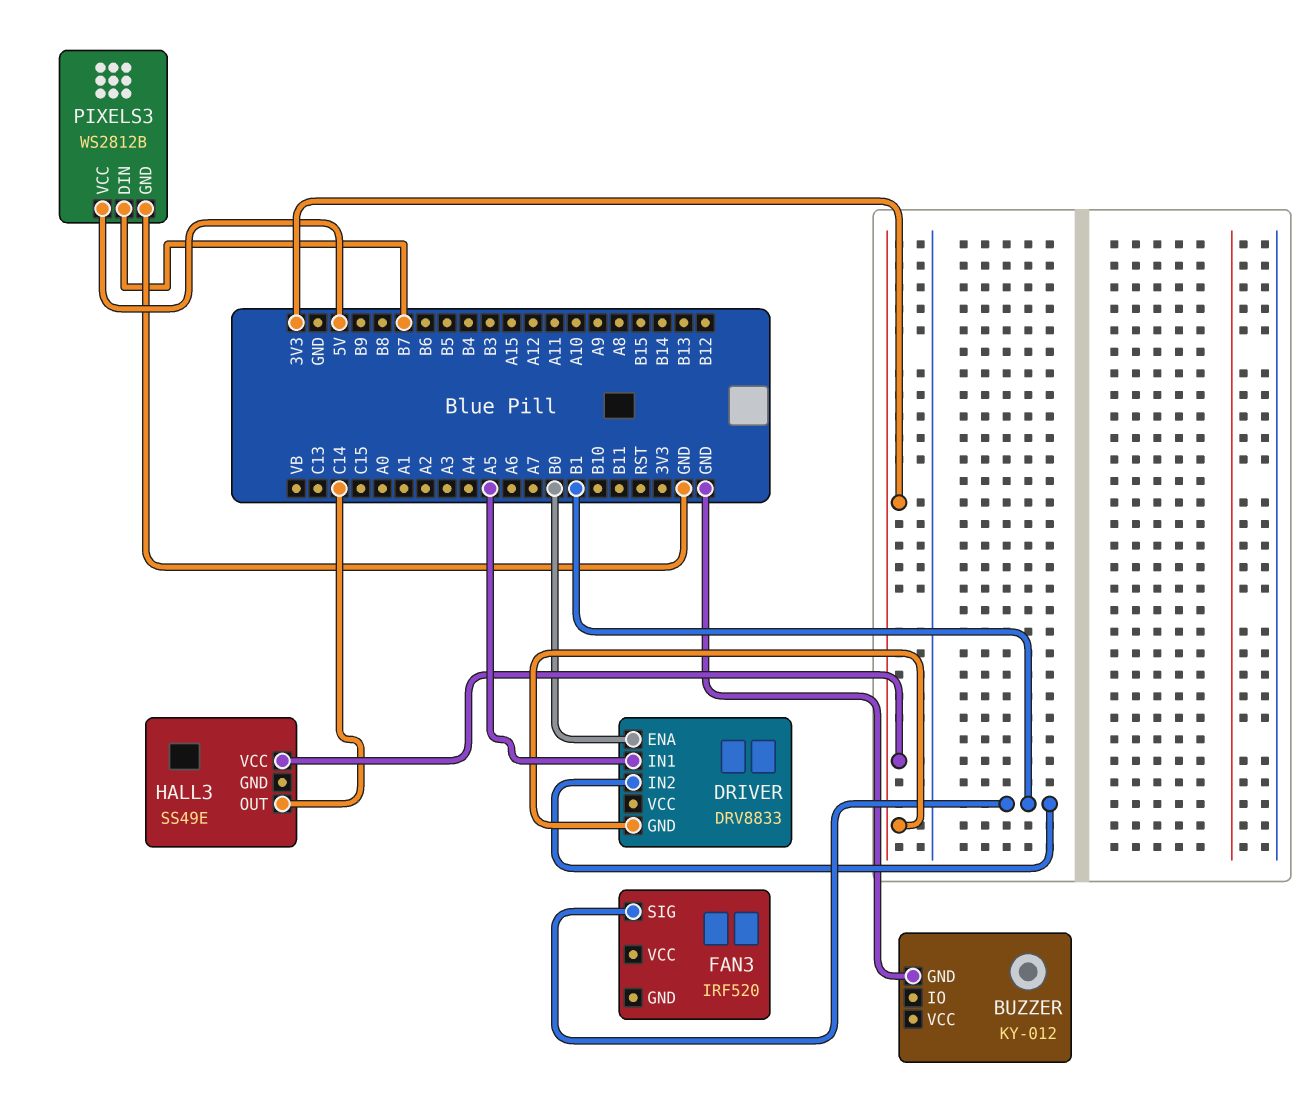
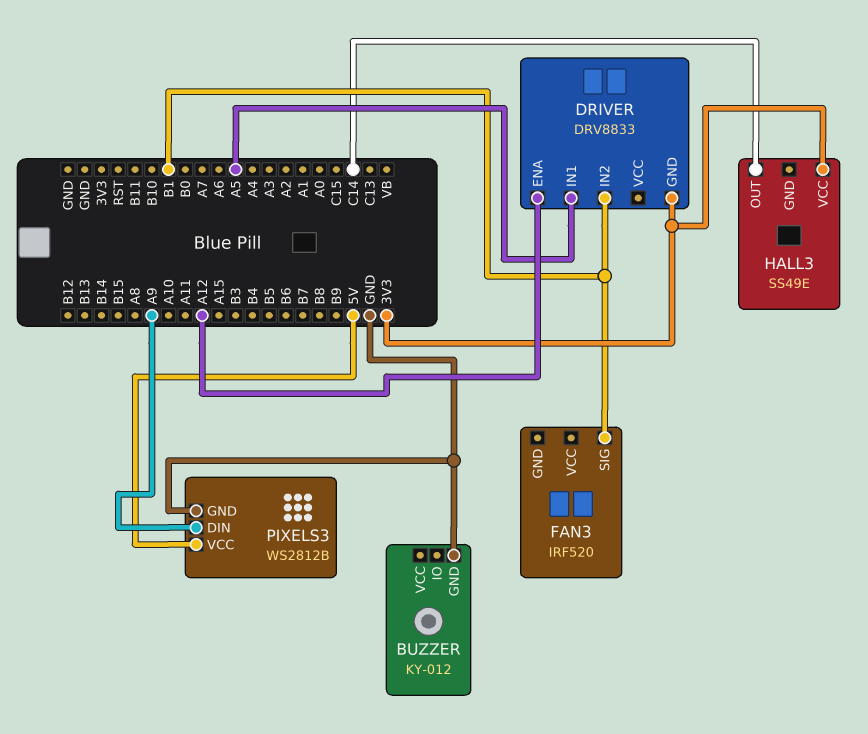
DRIVER pin ENA: B0 -> A12
PIXELS3 pin DIN: B7 -> A9

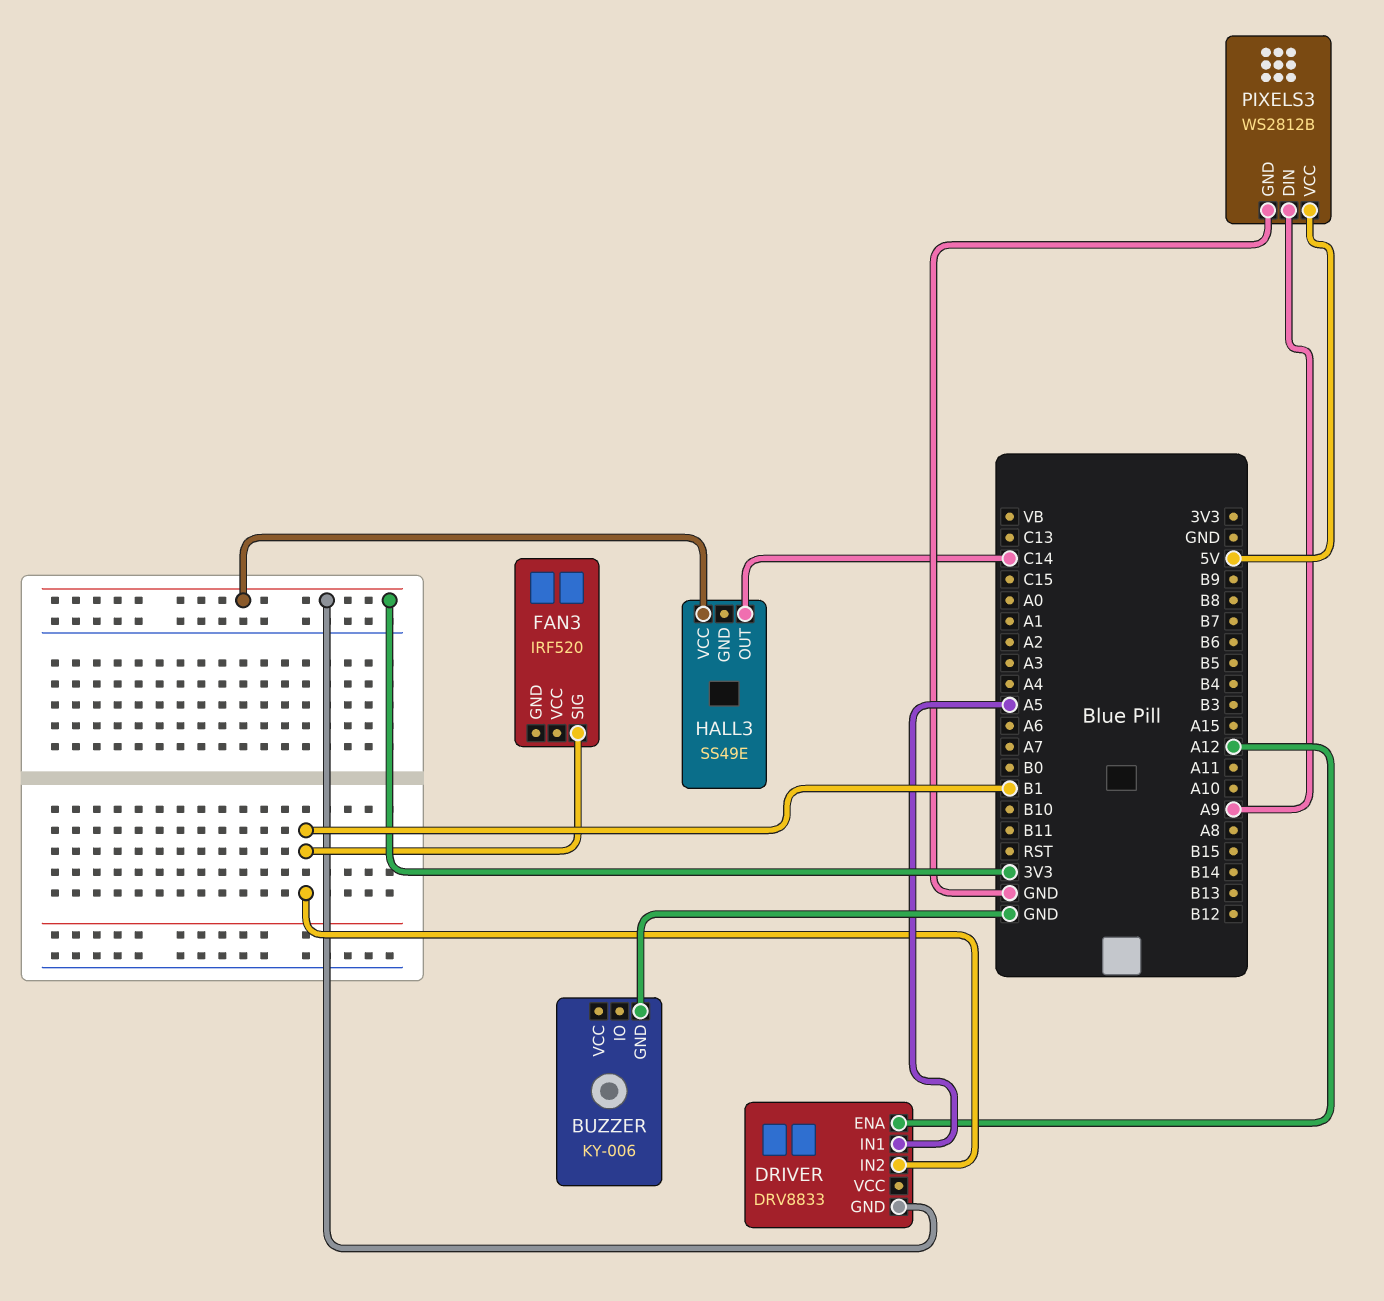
BUZZER: KY-012 -> KY-006

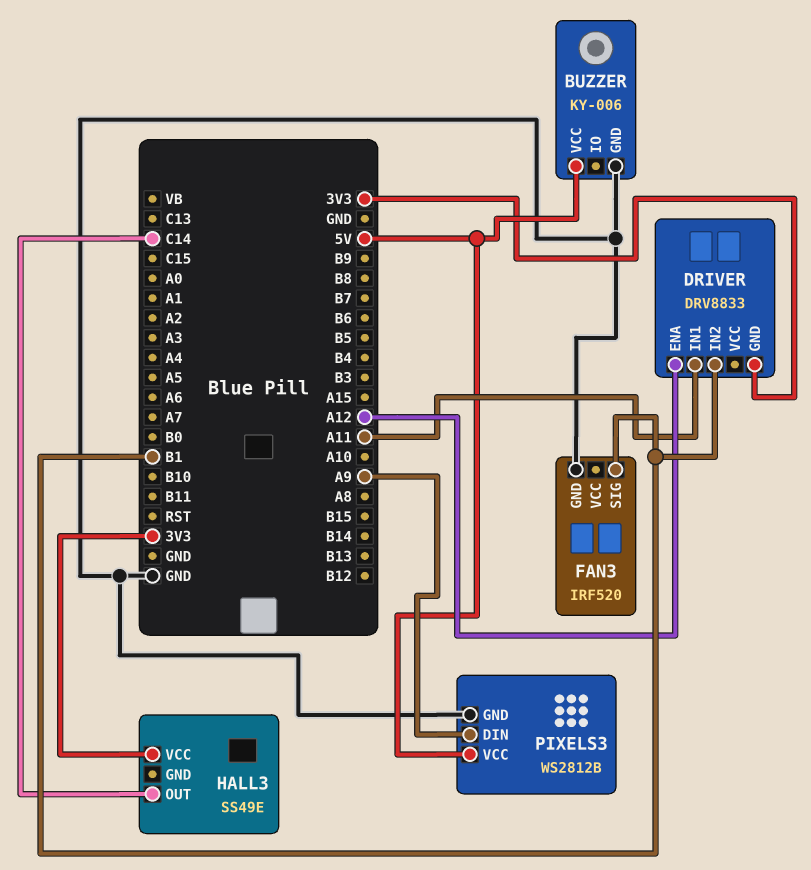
BUZZER pin VCC: none -> 5V
DRIVER pin IN1: A5 -> A11
FAN3 pin GND: none -> GND

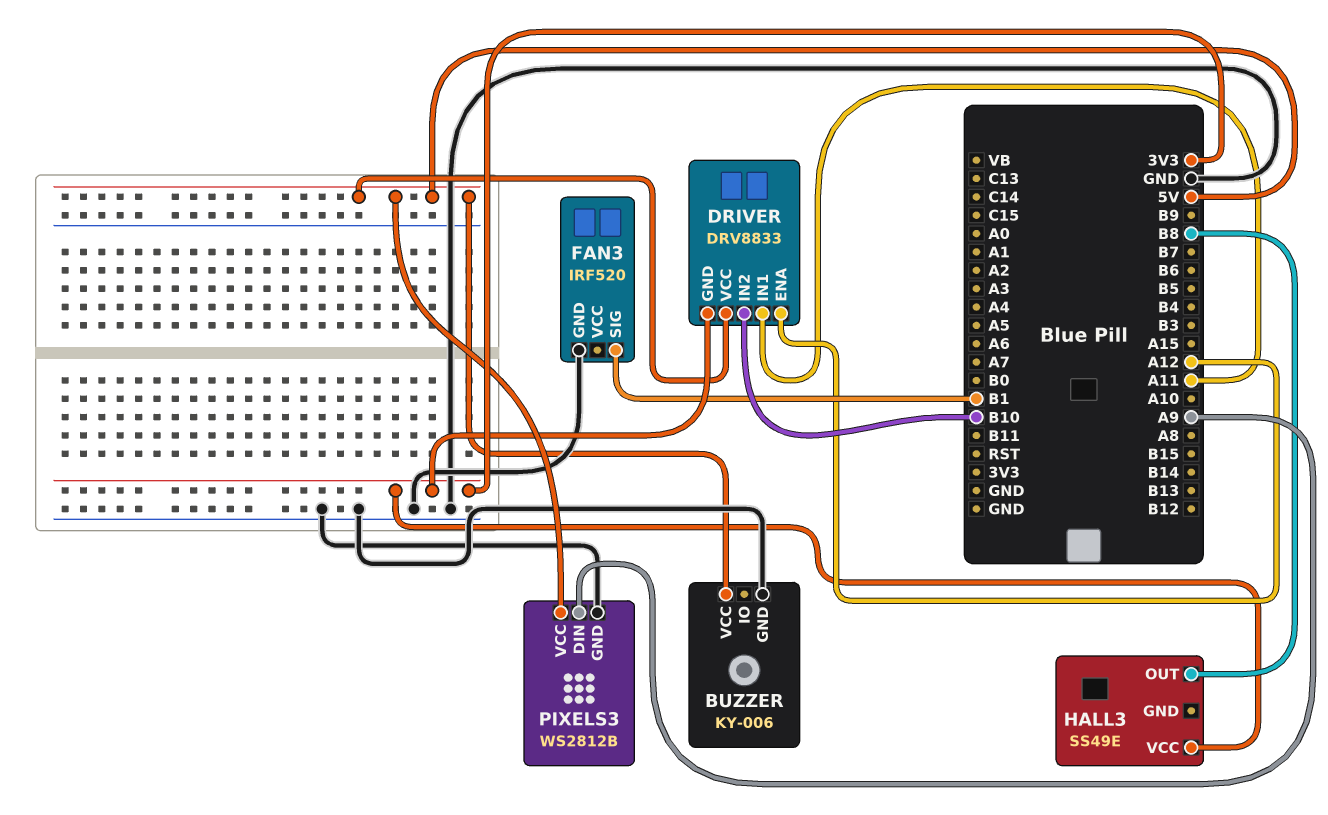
DRIVER pin IN2: B1 -> B10
DRIVER pin VCC: none -> 5V
HALL3 pin OUT: C14 -> B8

